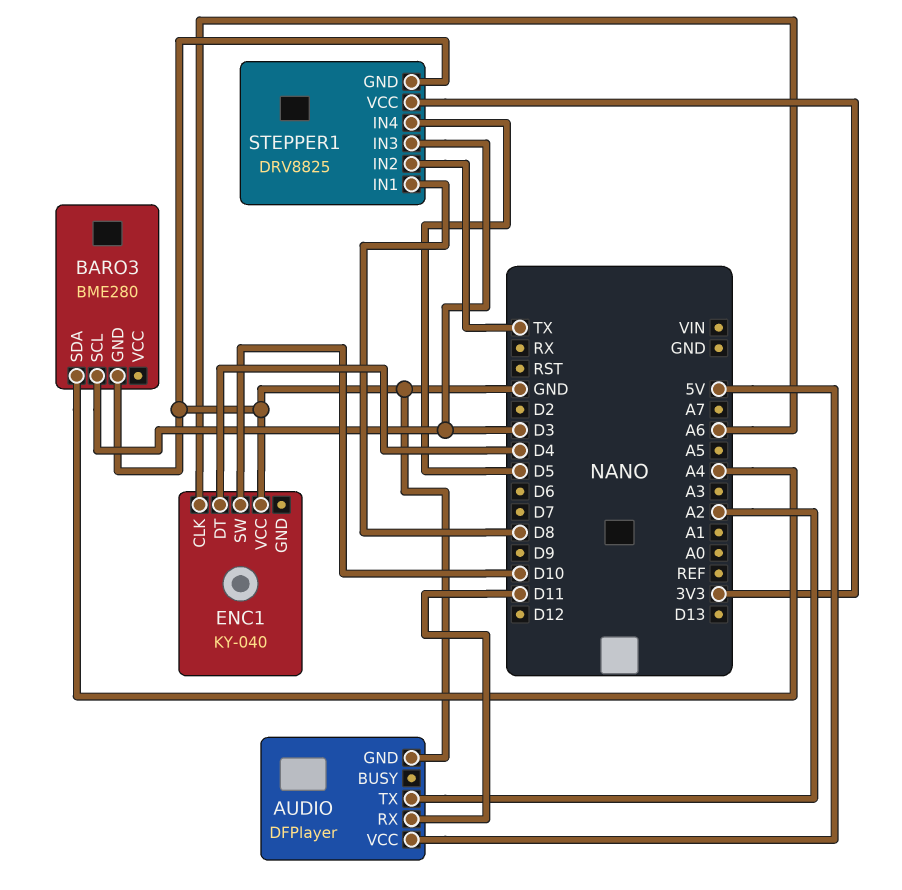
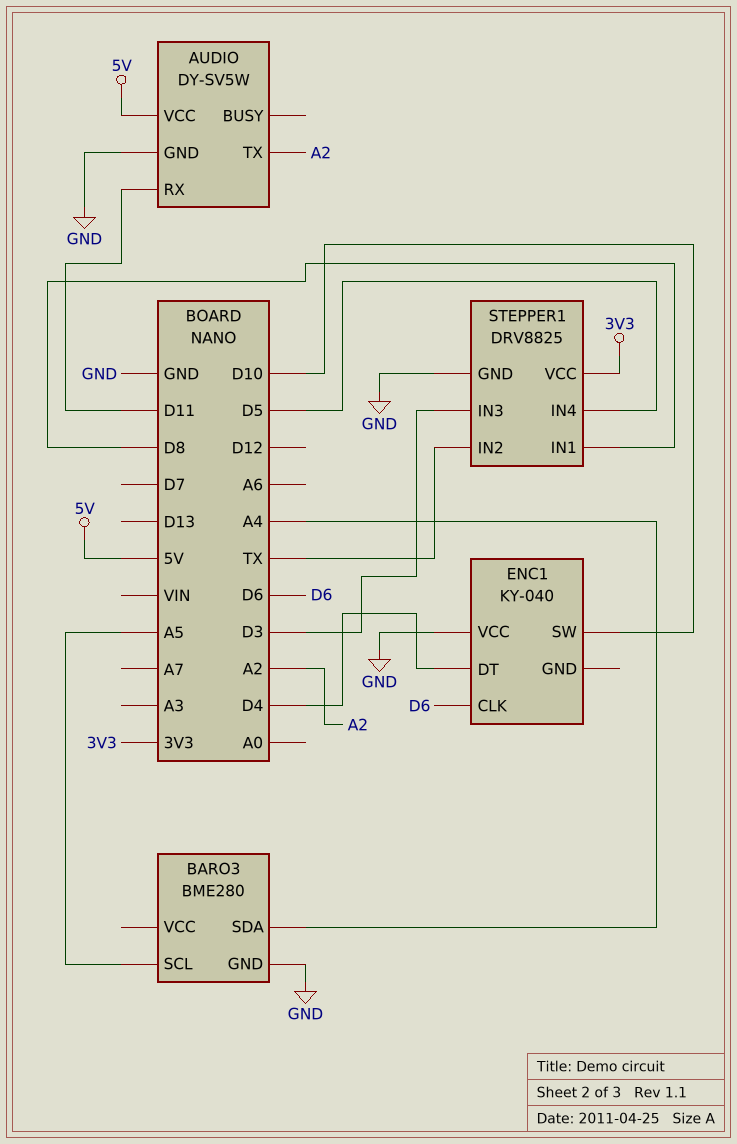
AUDIO: DFPlayer -> DY-SV5W
BARO3 pin SCL: D3 -> A5
ENC1 pin CLK: A6 -> D6

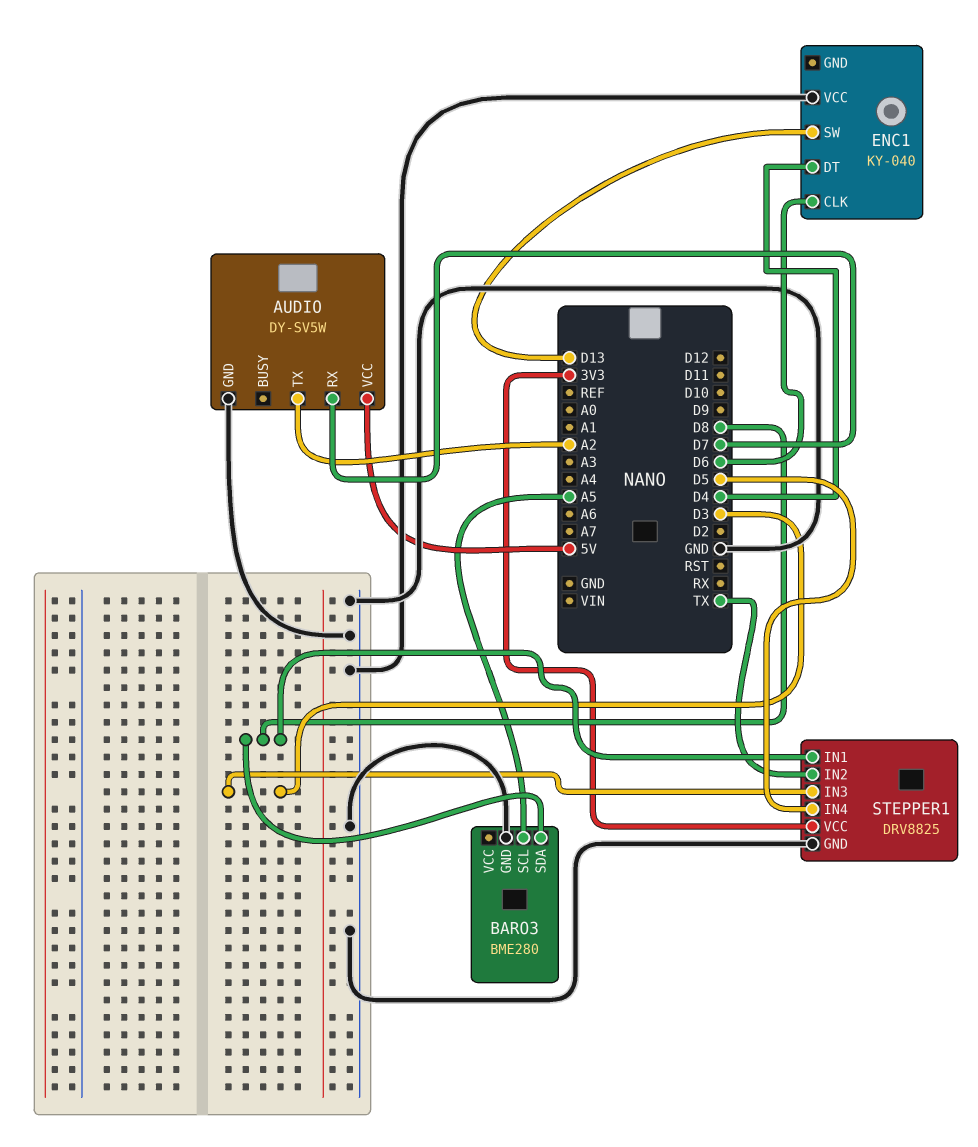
AUDIO pin RX: D11 -> D7
BARO3 pin SDA: A4 -> D8
ENC1 pin SW: D10 -> D13

